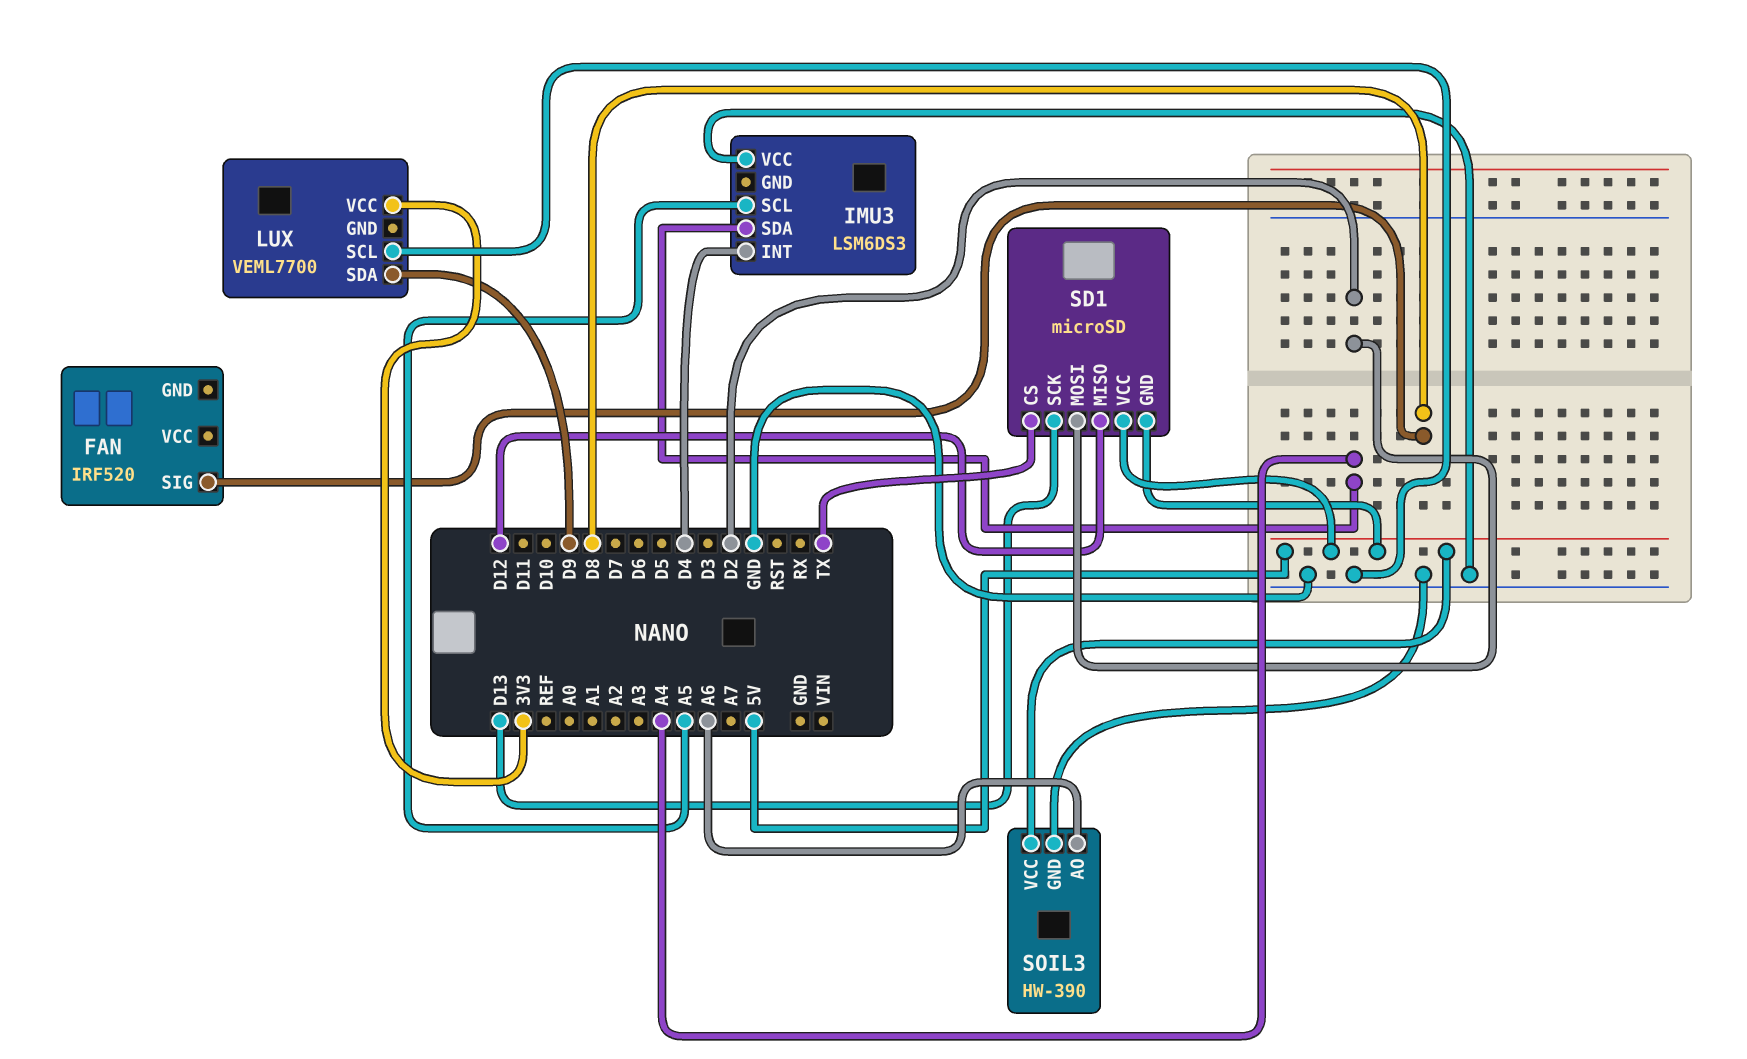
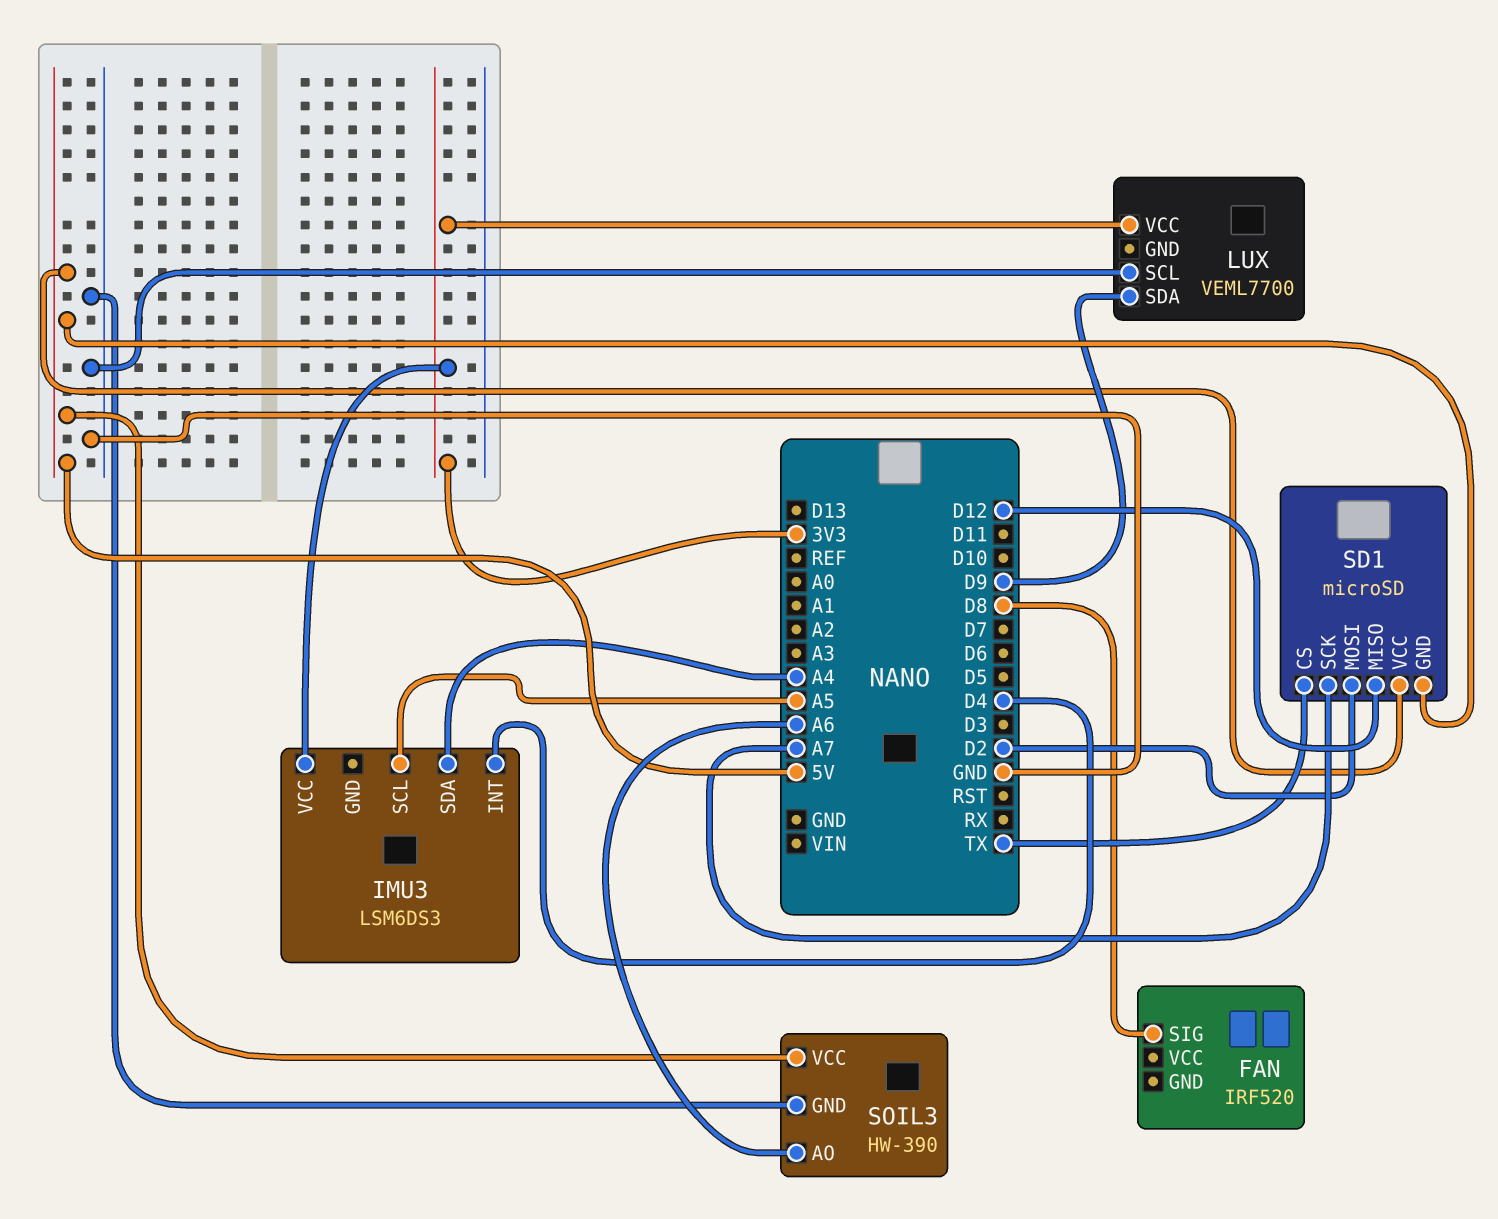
IMU3 pin VCC: GND -> 3V3
SD1 pin SCK: D13 -> A7

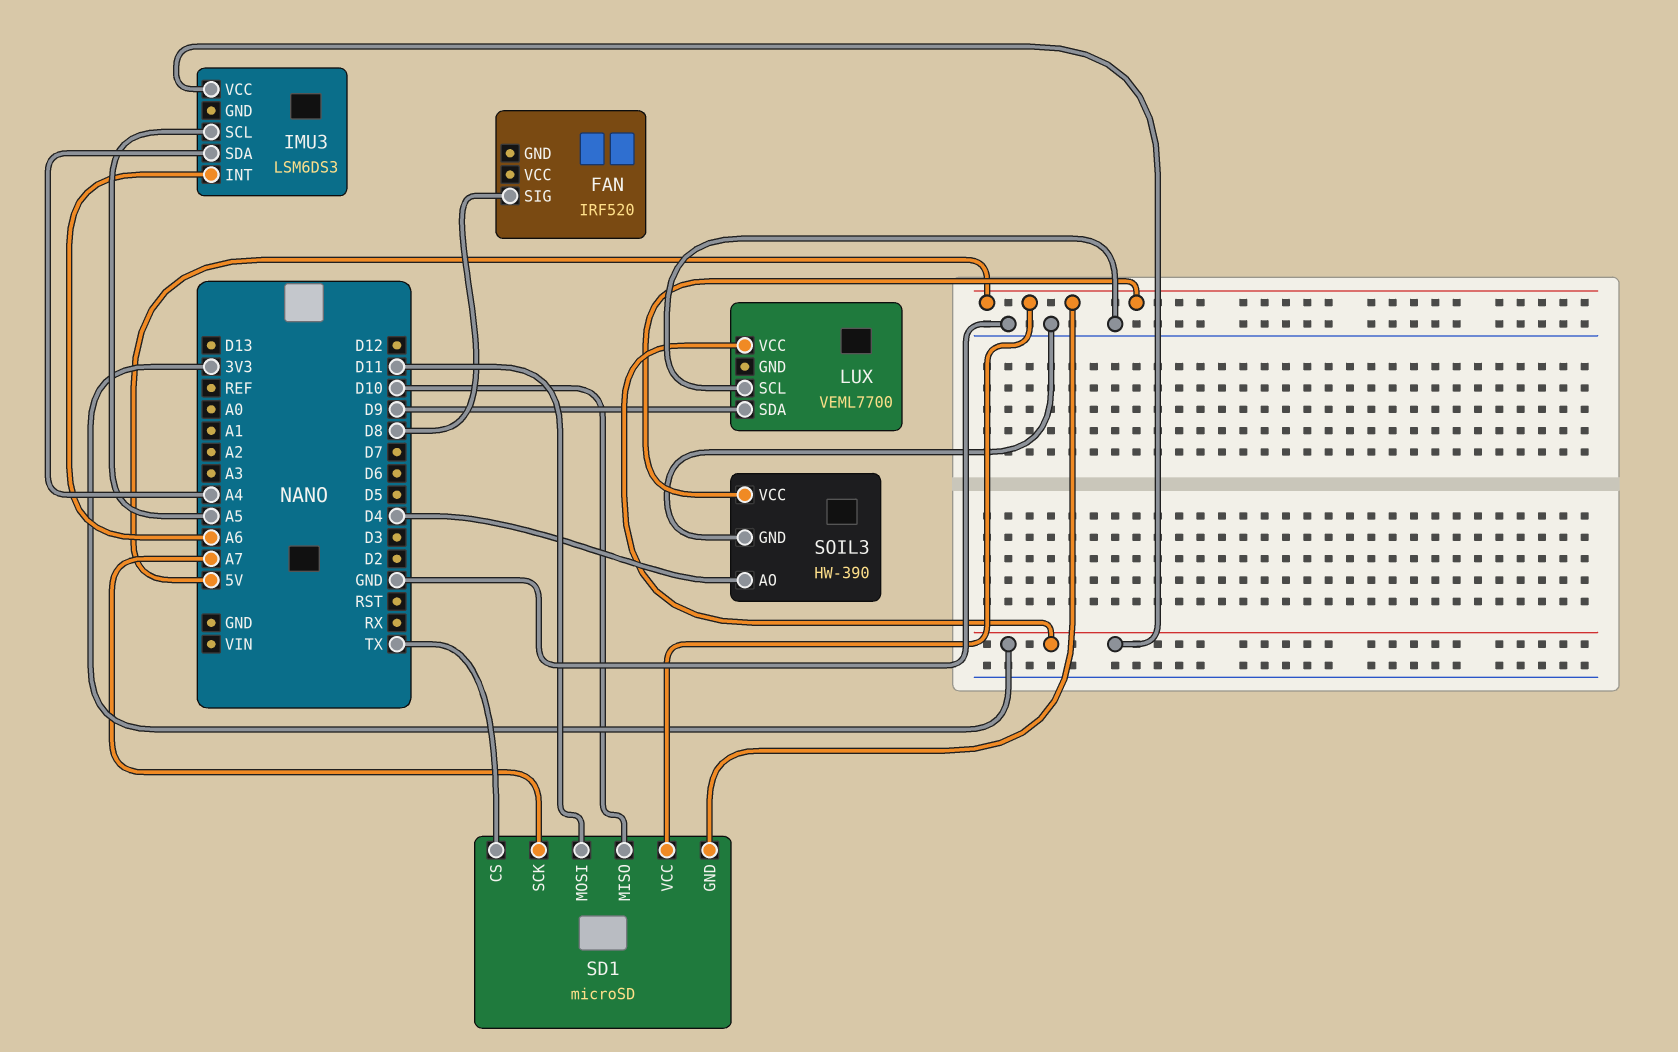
IMU3 pin INT: D4 -> A6
SD1 pin MISO: D12 -> D10
SD1 pin MOSI: D2 -> D11
SOIL3 pin AO: A6 -> D4

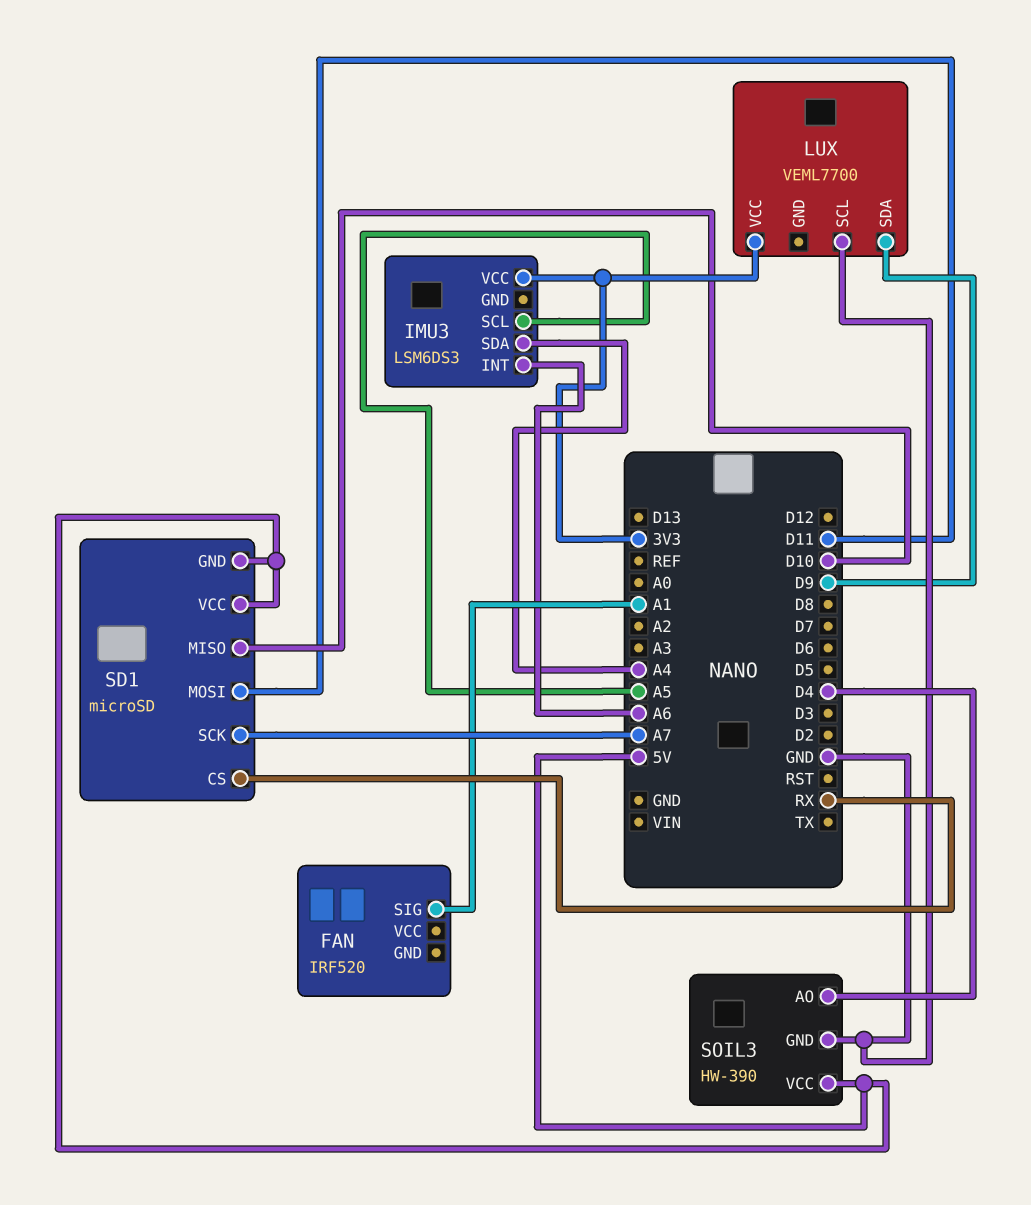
FAN pin SIG: D8 -> A1
SD1 pin CS: TX -> RX

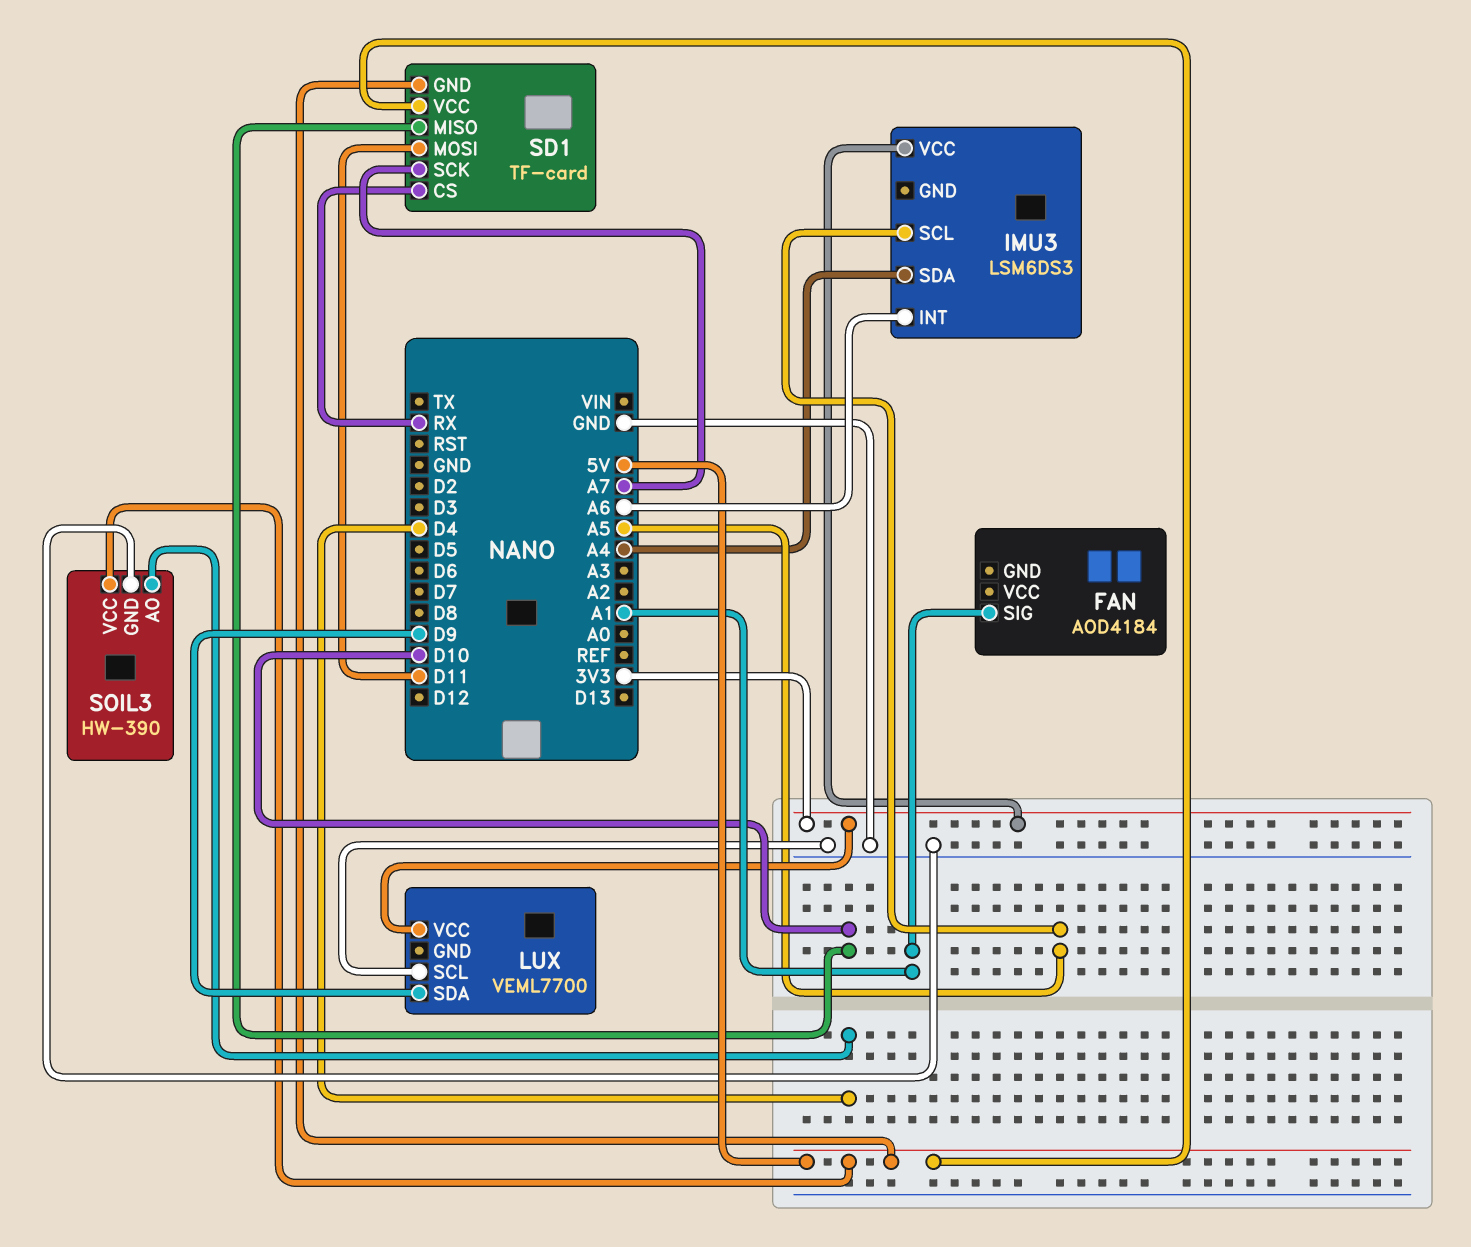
FAN: IRF520 -> AOD4184
SD1: microSD -> TF-card

